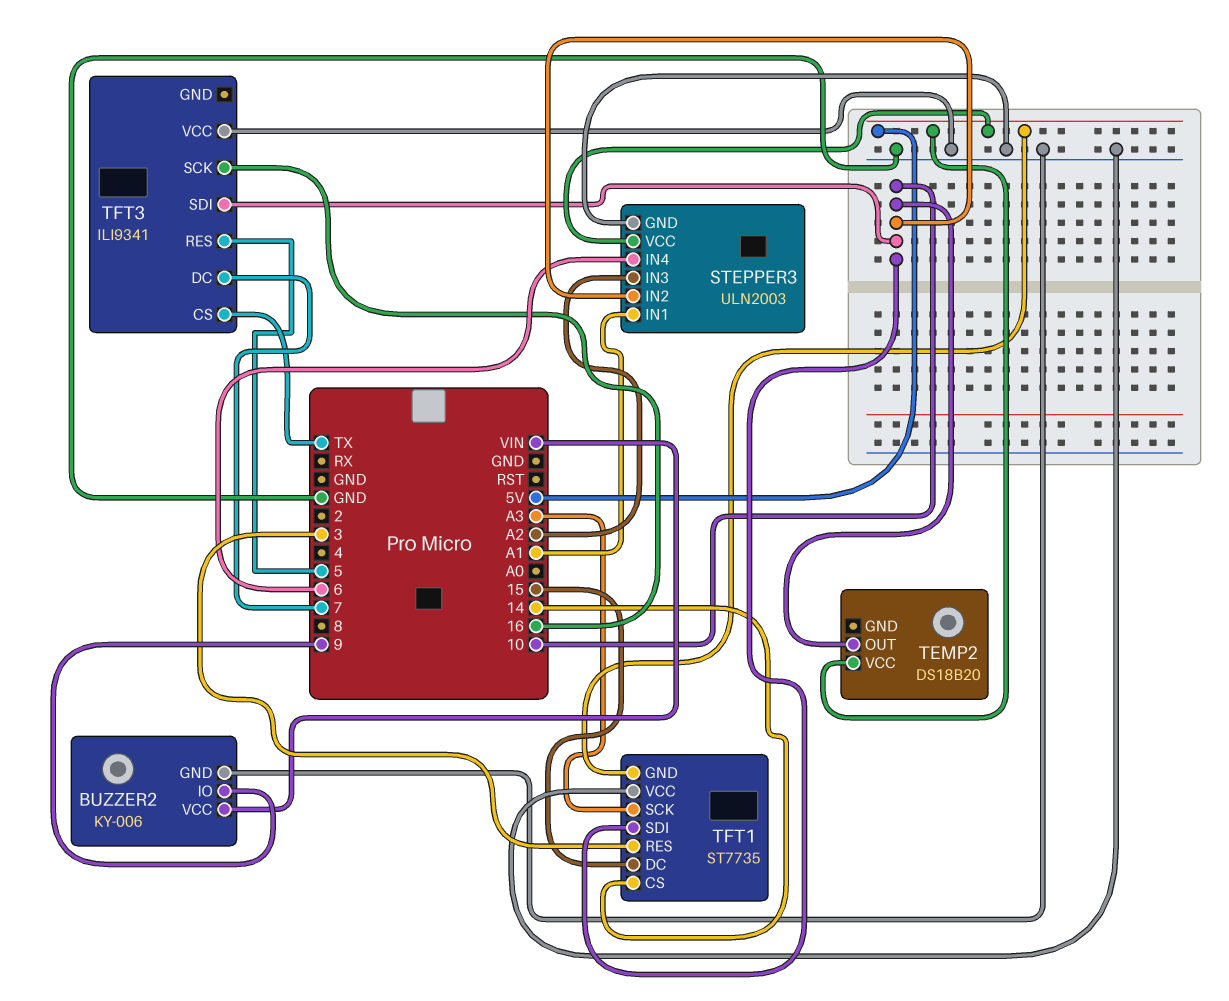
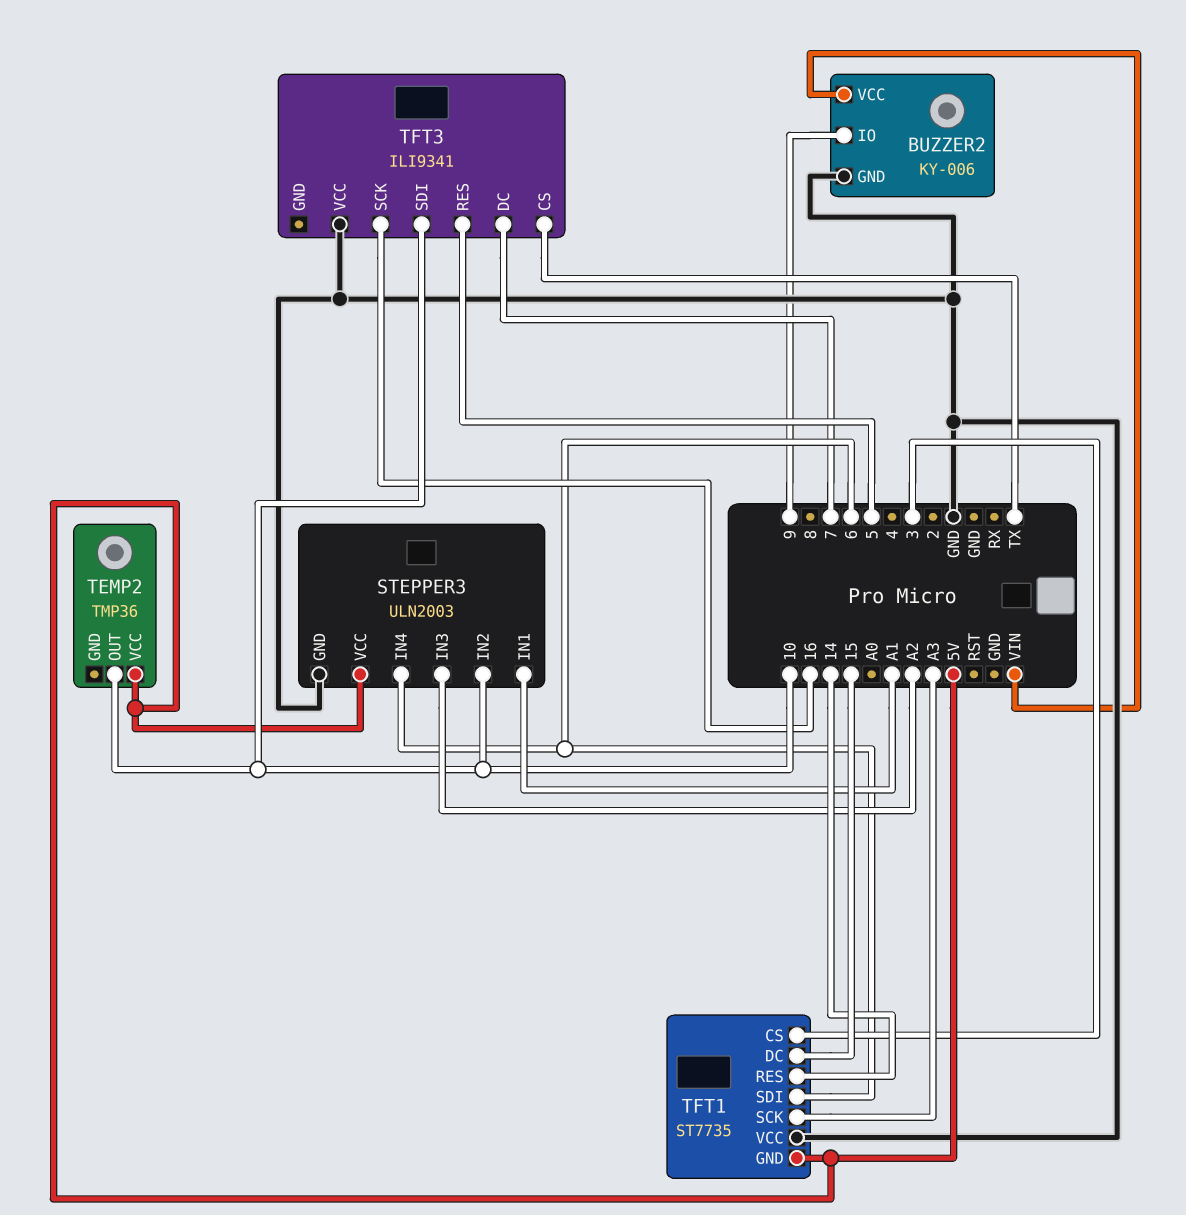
TEMP2: DS18B20 -> TMP36
TFT1 pin CS: 14 -> 3
TFT1 pin RES: 3 -> 14
TFT1 pin SDI: 10 -> 6

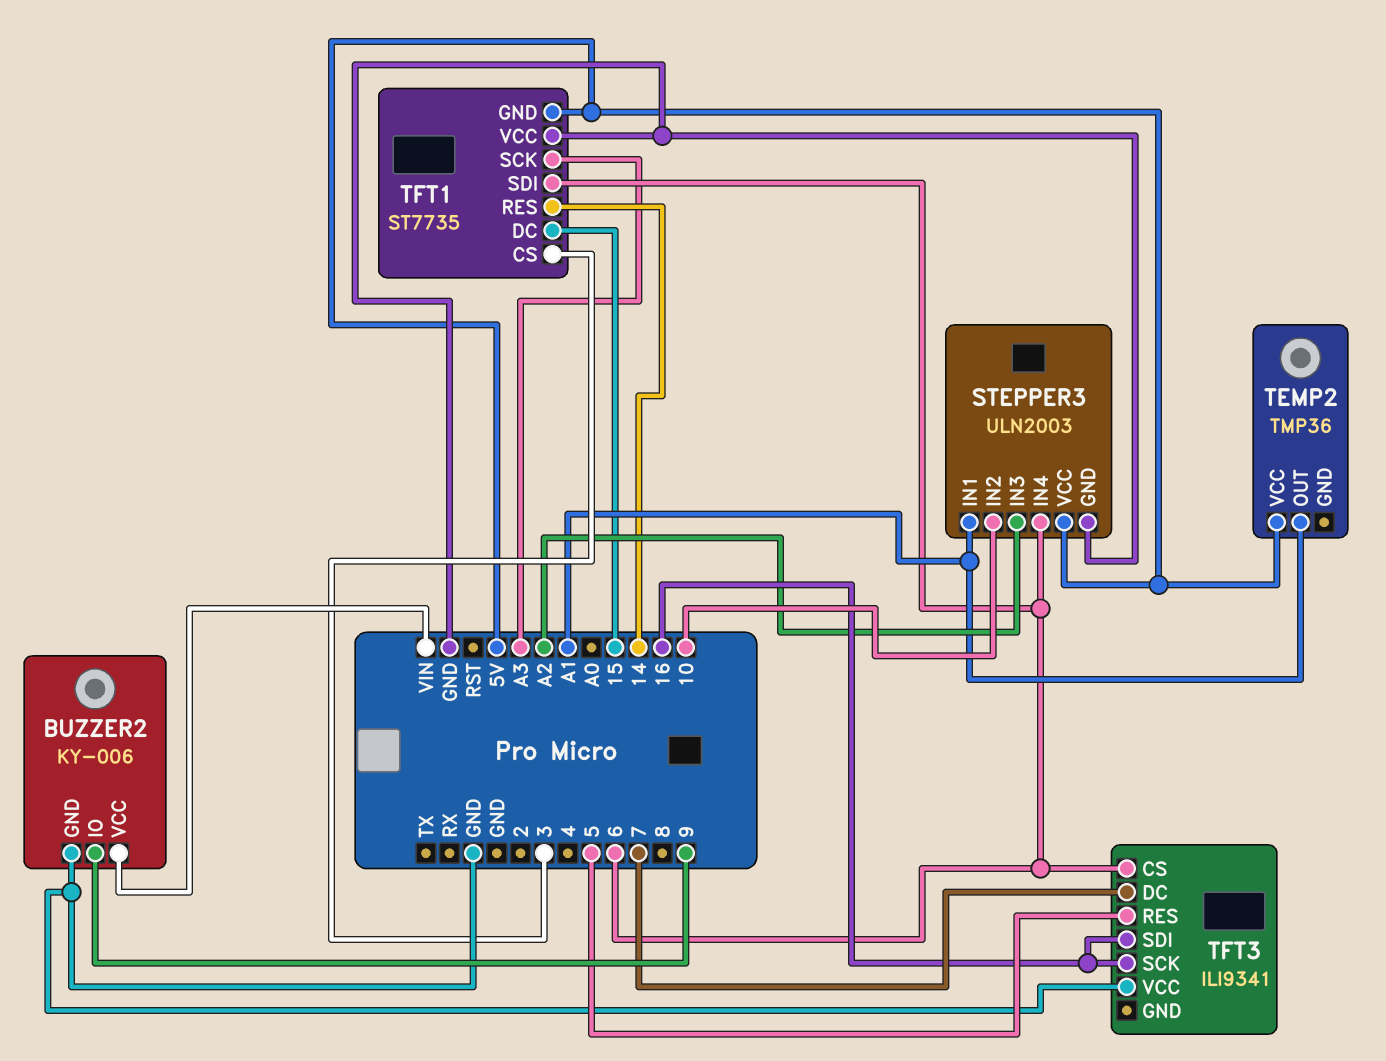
TEMP2 pin OUT: 10 -> A1
TFT3 pin CS: TX -> 6
TFT3 pin SDI: 10 -> 16

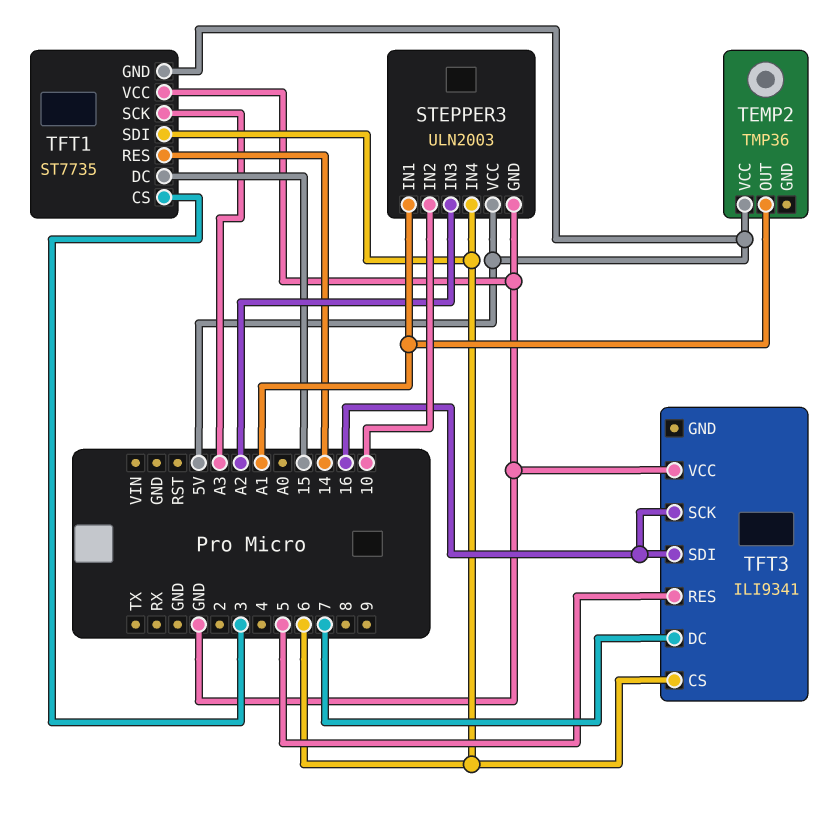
BUZZER2: KY-006 -> none
BUZZER2 pin GND: GND -> none
BUZZER2 pin IO: 9 -> none
BUZZER2 pin VCC: VIN -> none

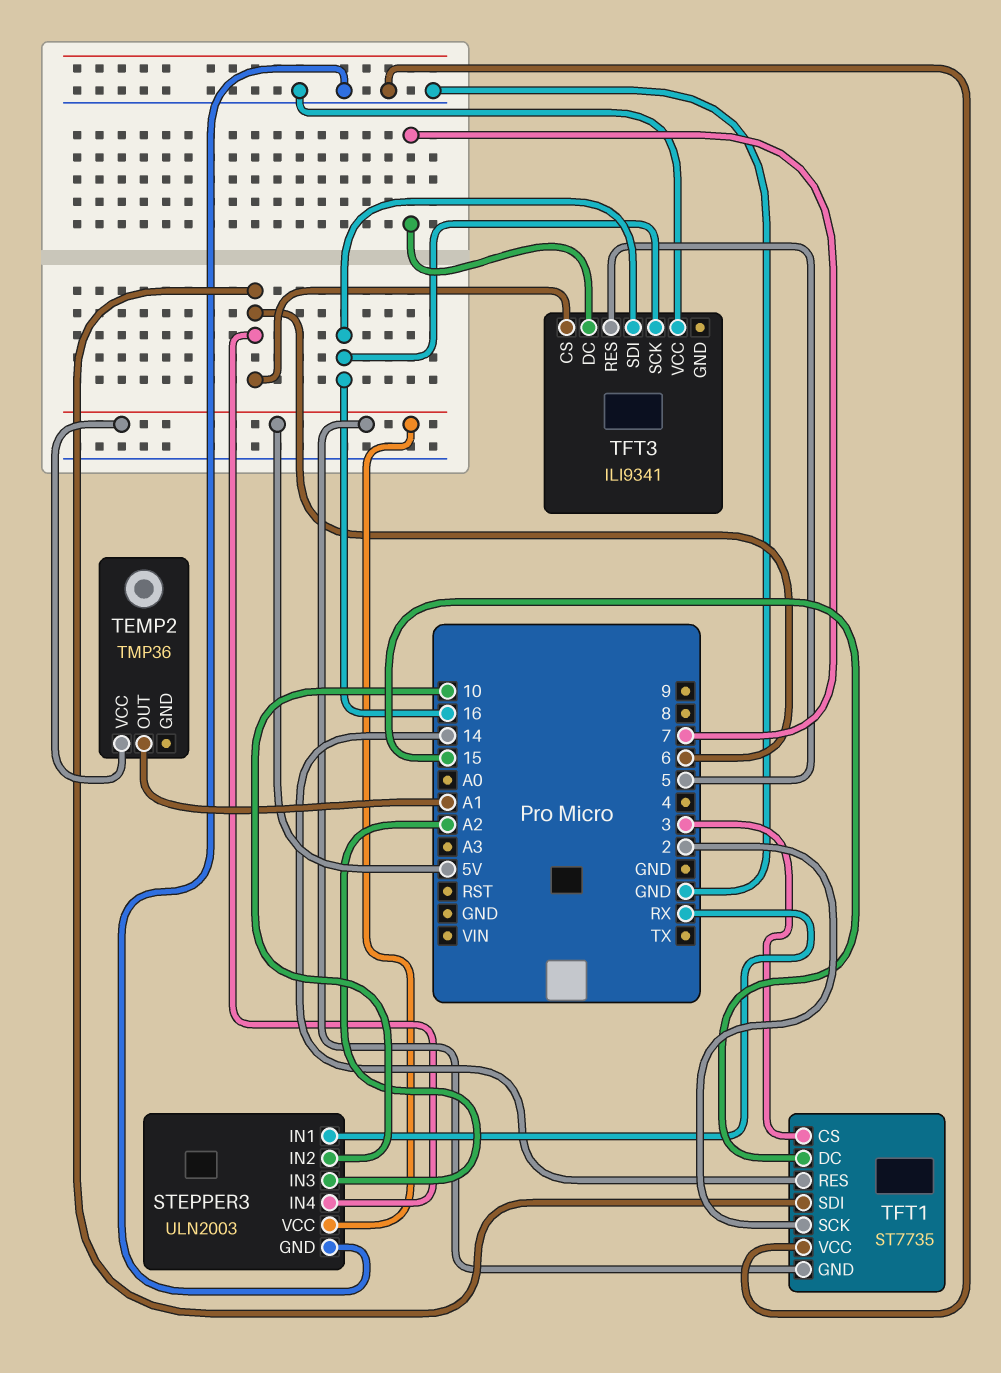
STEPPER3 pin IN1: A1 -> RX
TFT1 pin SCK: A3 -> 2

